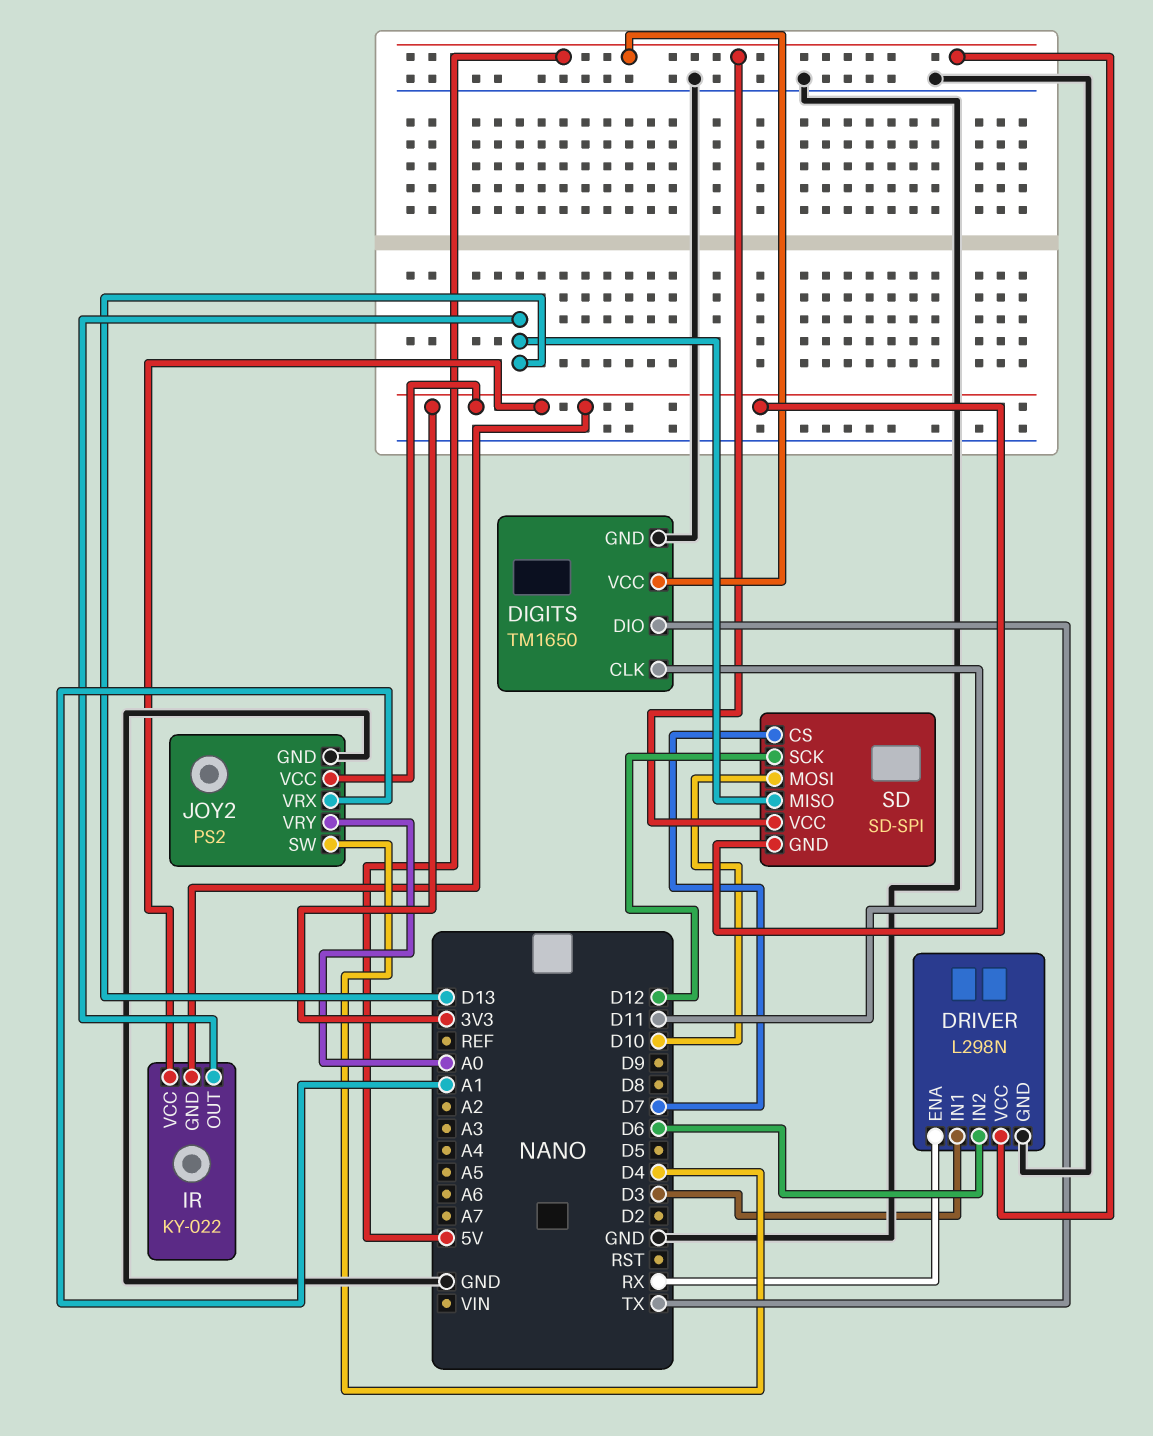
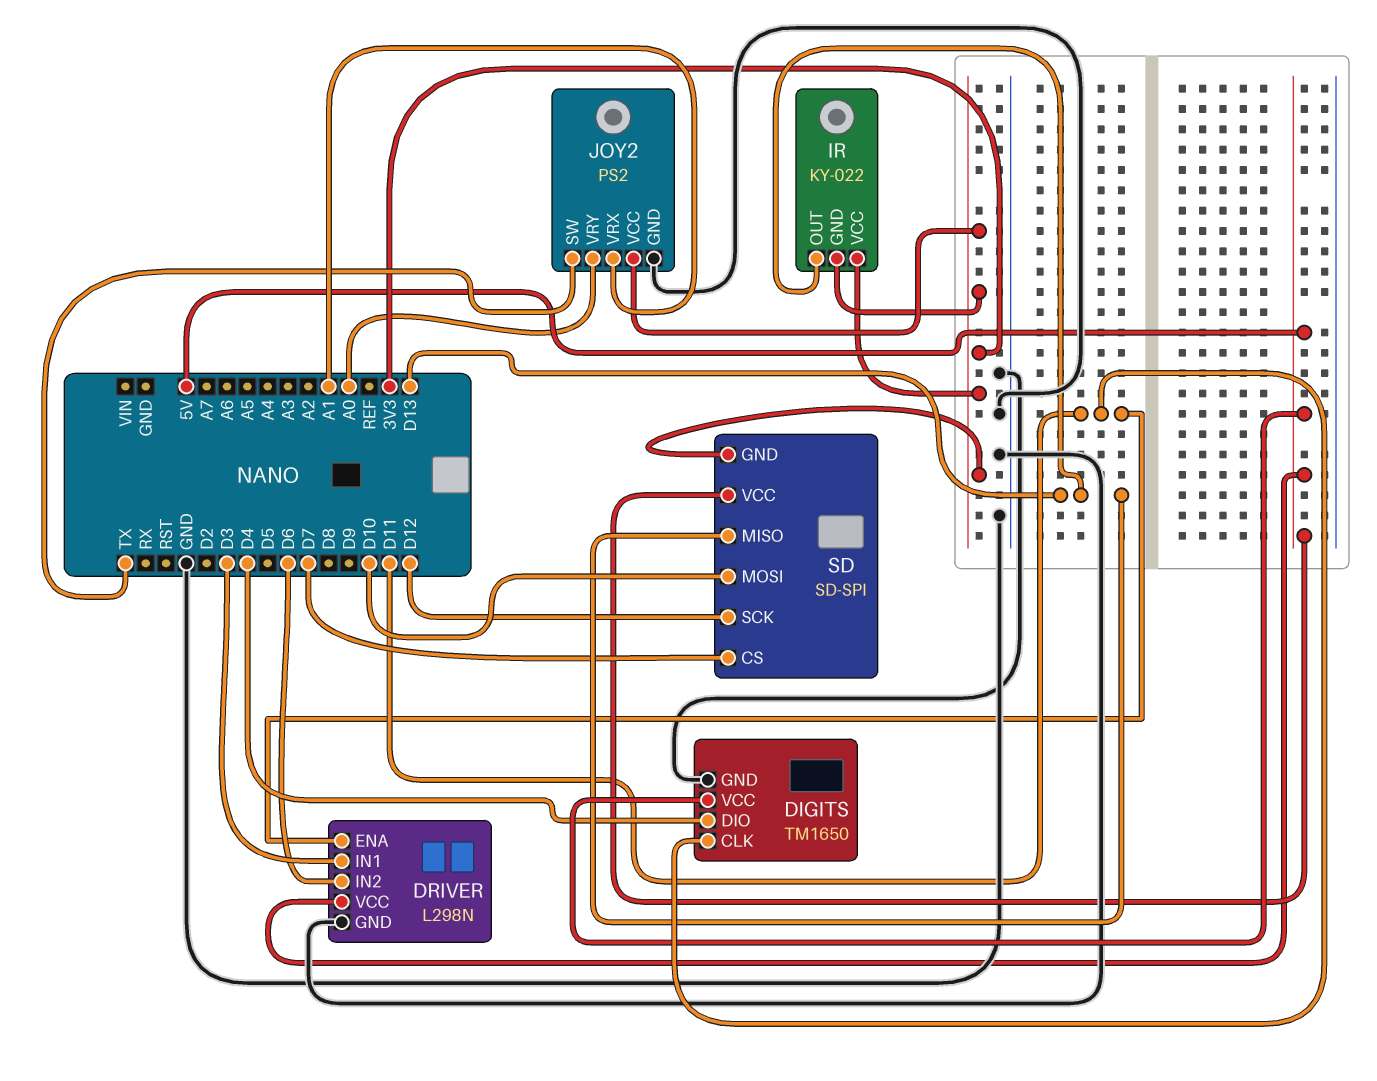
DIGITS pin DIO: TX -> D4
DRIVER pin ENA: RX -> D11
JOY2 pin SW: D4 -> TX

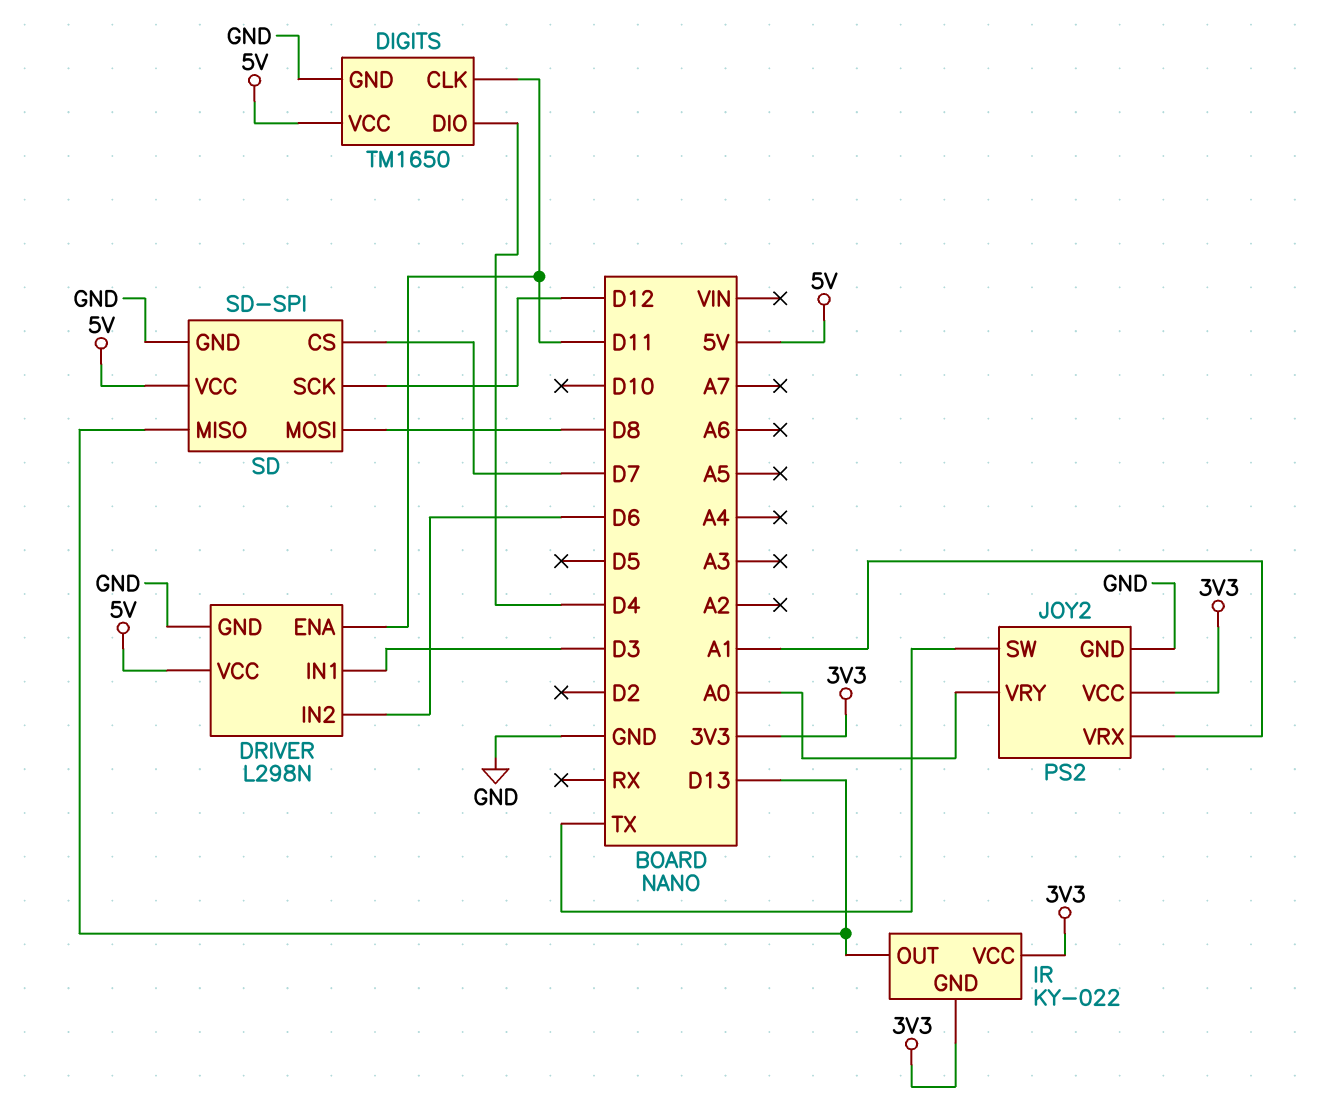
SD pin GND: 3V3 -> GND
SD pin MOSI: D10 -> D8

